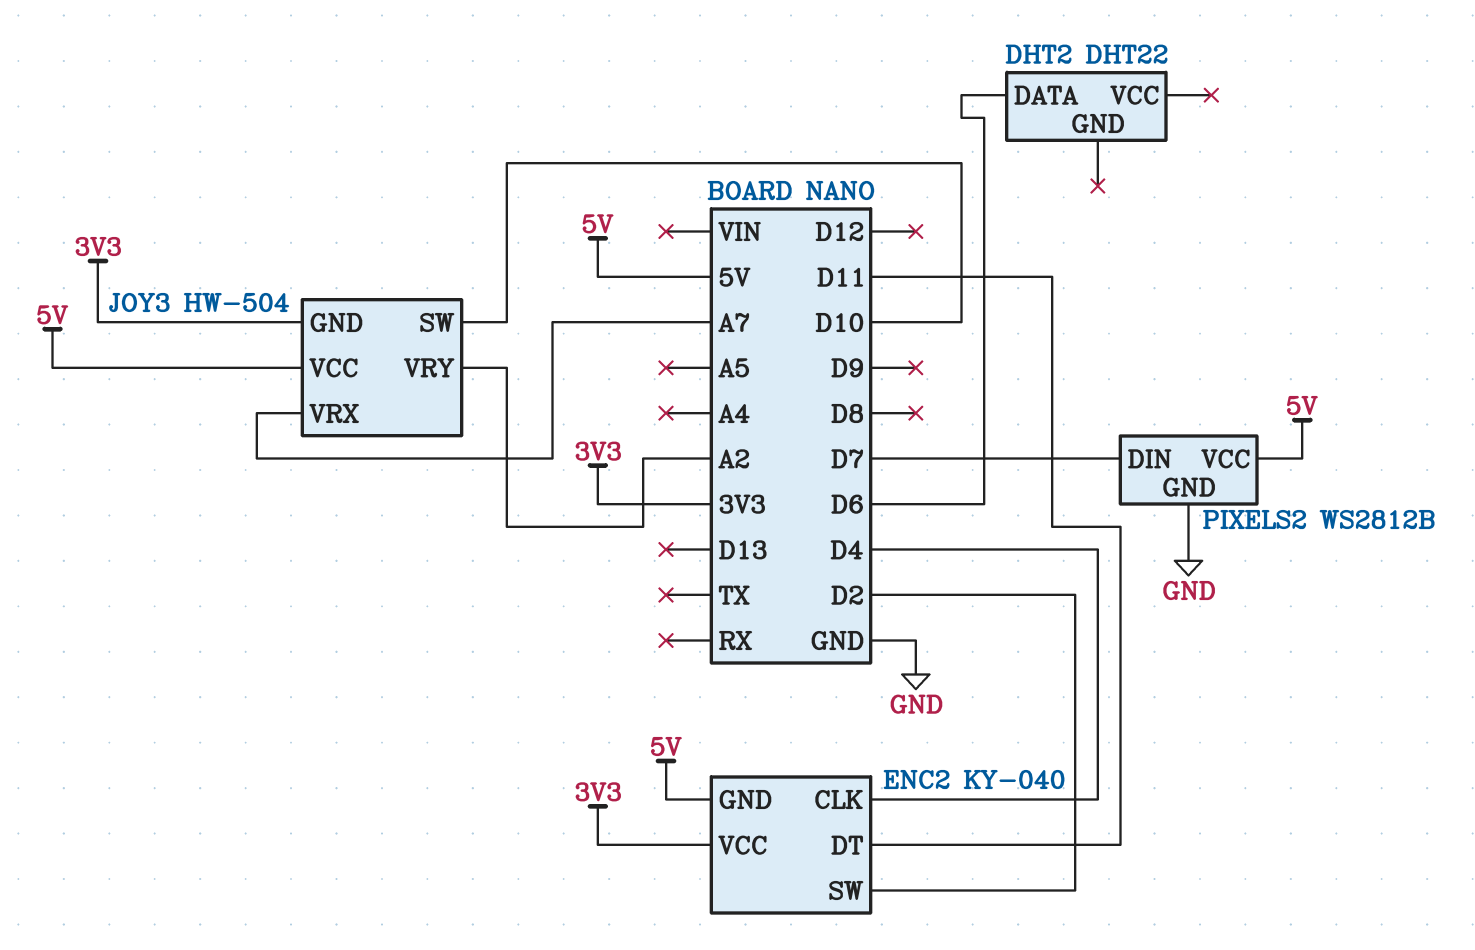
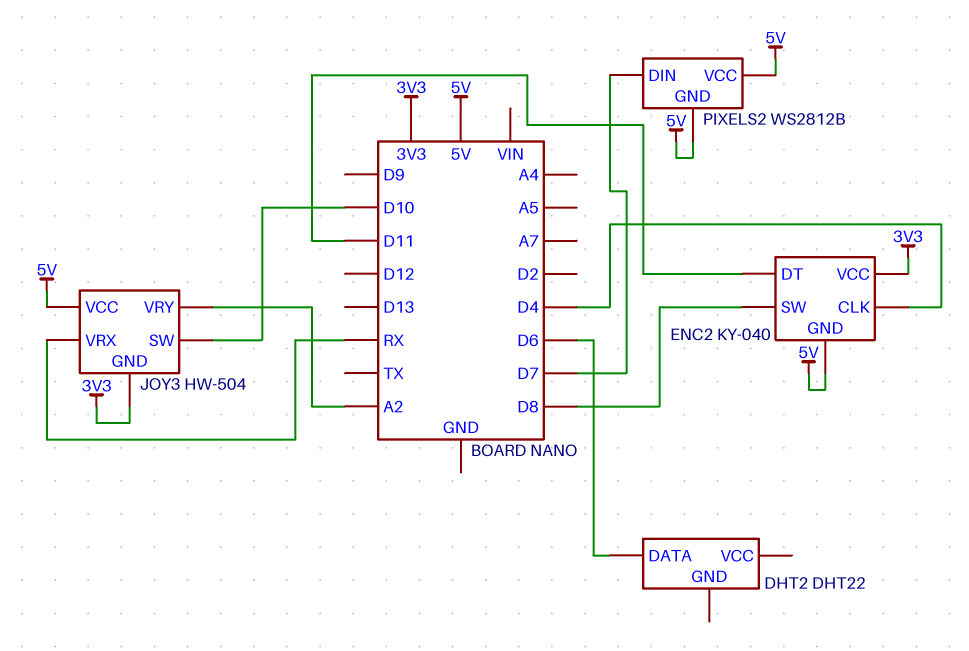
ENC2 pin SW: D2 -> D8
JOY3 pin VRX: A7 -> RX
PIXELS2 pin GND: GND -> 5V

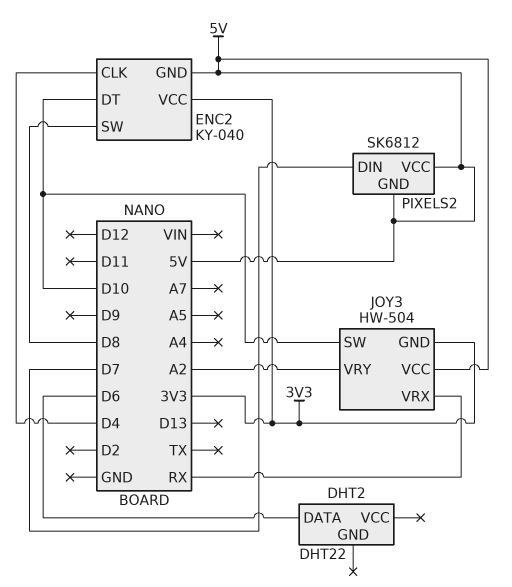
ENC2 pin DT: D11 -> D10
PIXELS2: WS2812B -> SK6812

